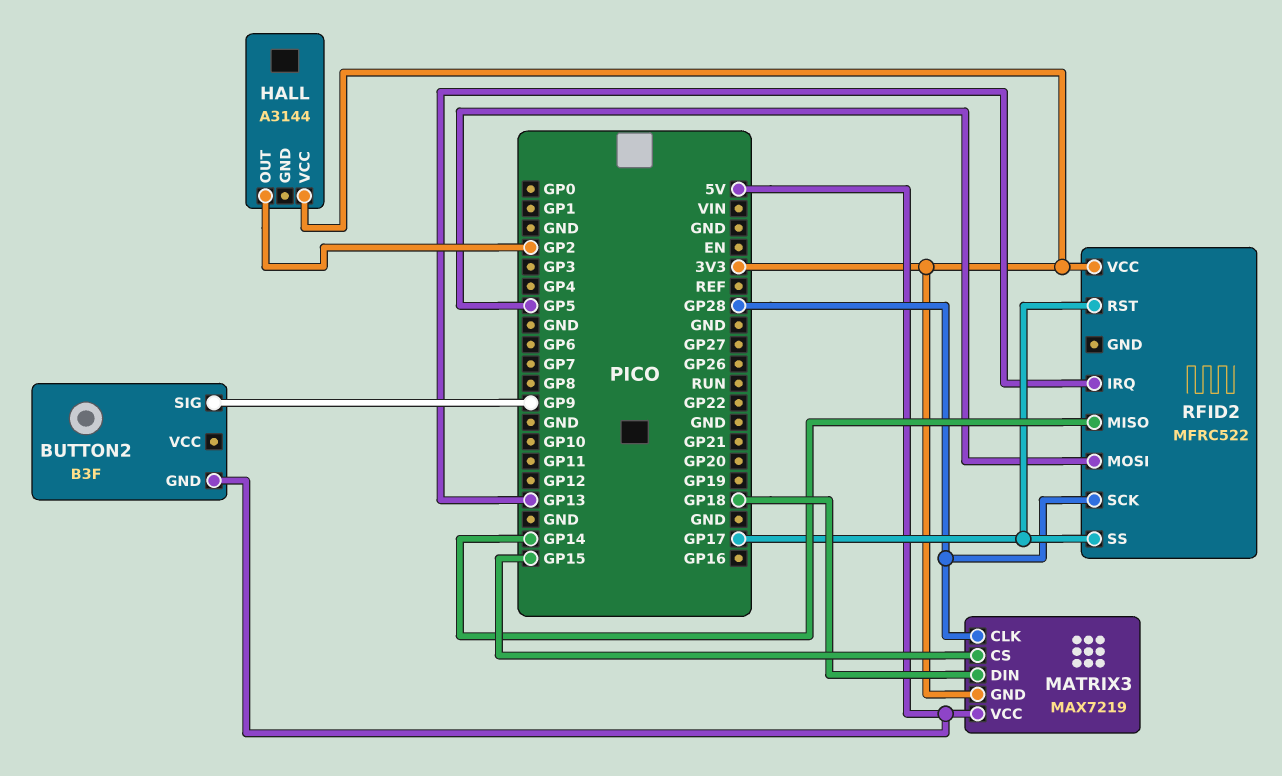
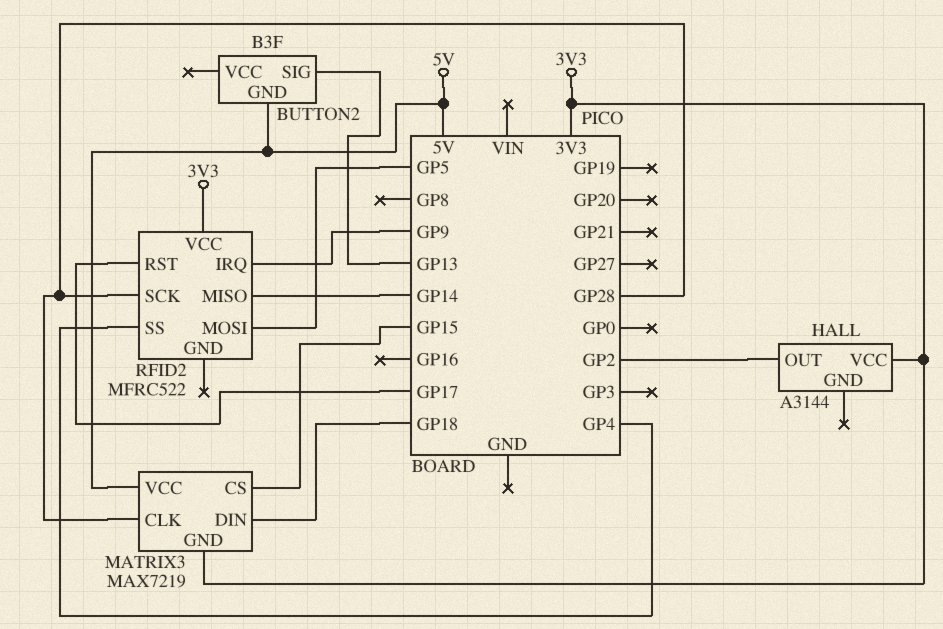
BUTTON2 pin SIG: GP9 -> GP13
RFID2 pin IRQ: GP13 -> GP9
RFID2 pin SS: GP17 -> GP4

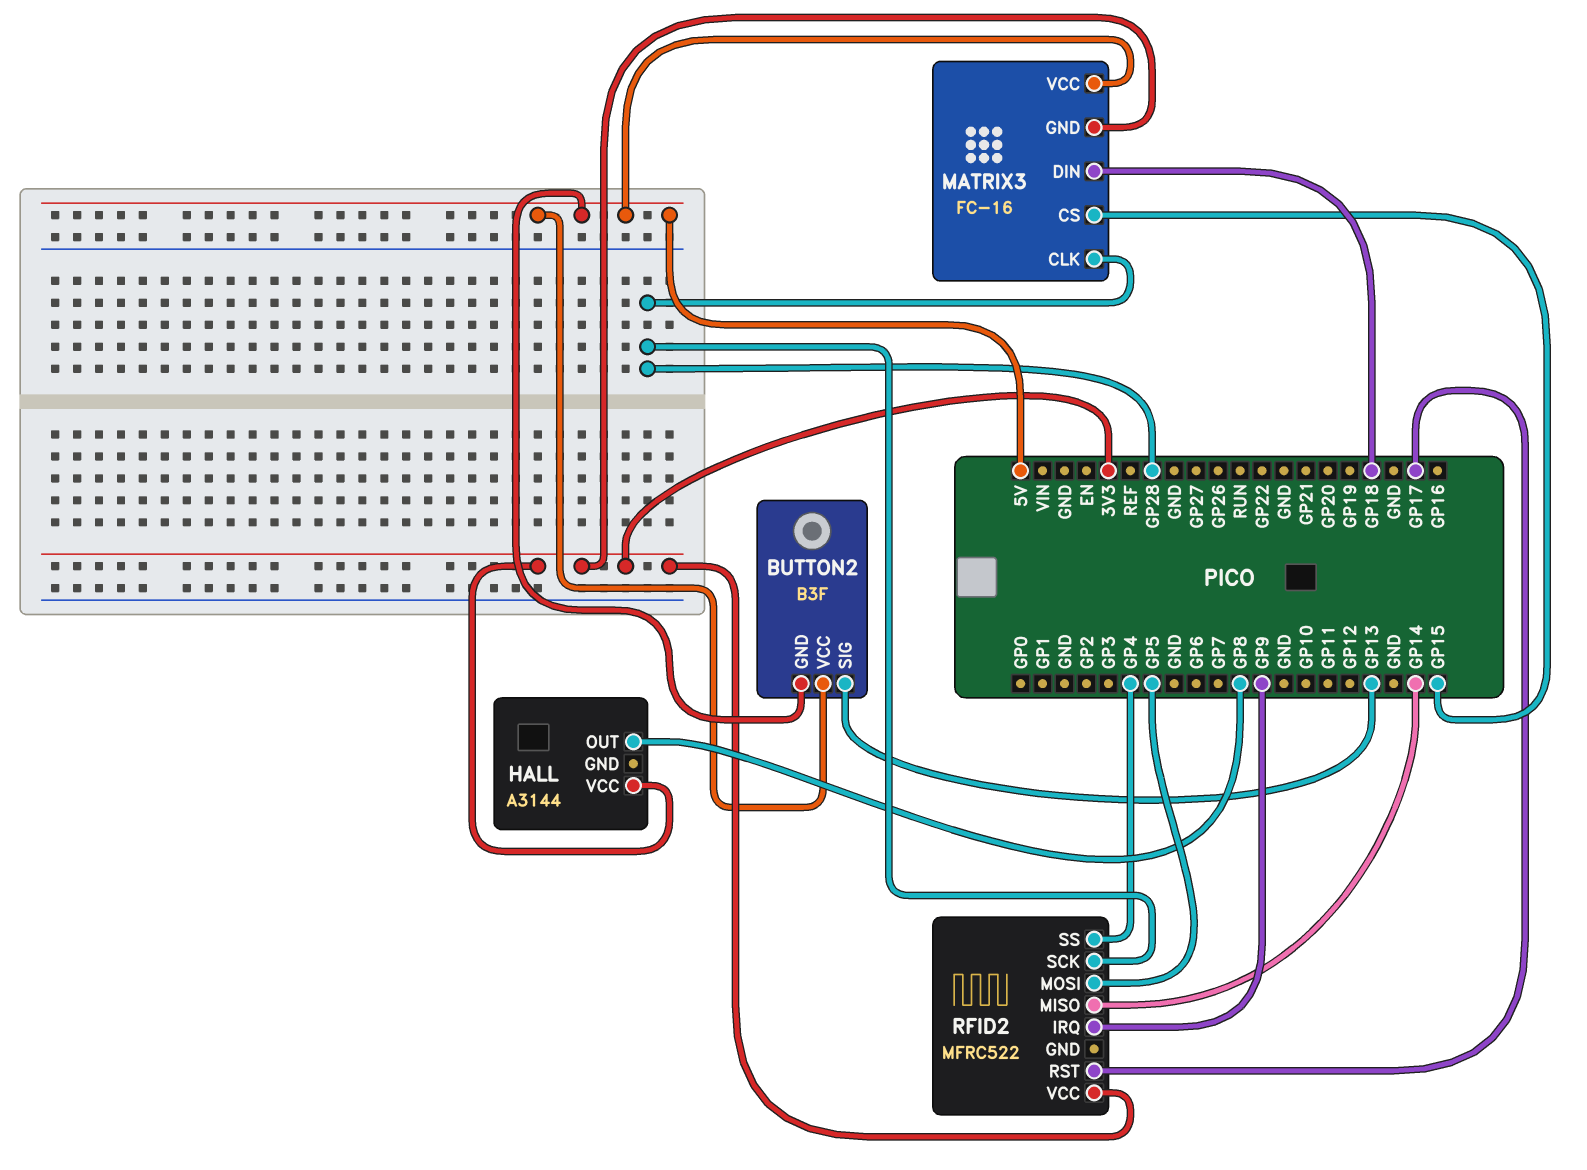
BUTTON2 pin VCC: none -> 5V
HALL pin OUT: GP2 -> GP8
MATRIX3: MAX7219 -> FC-16

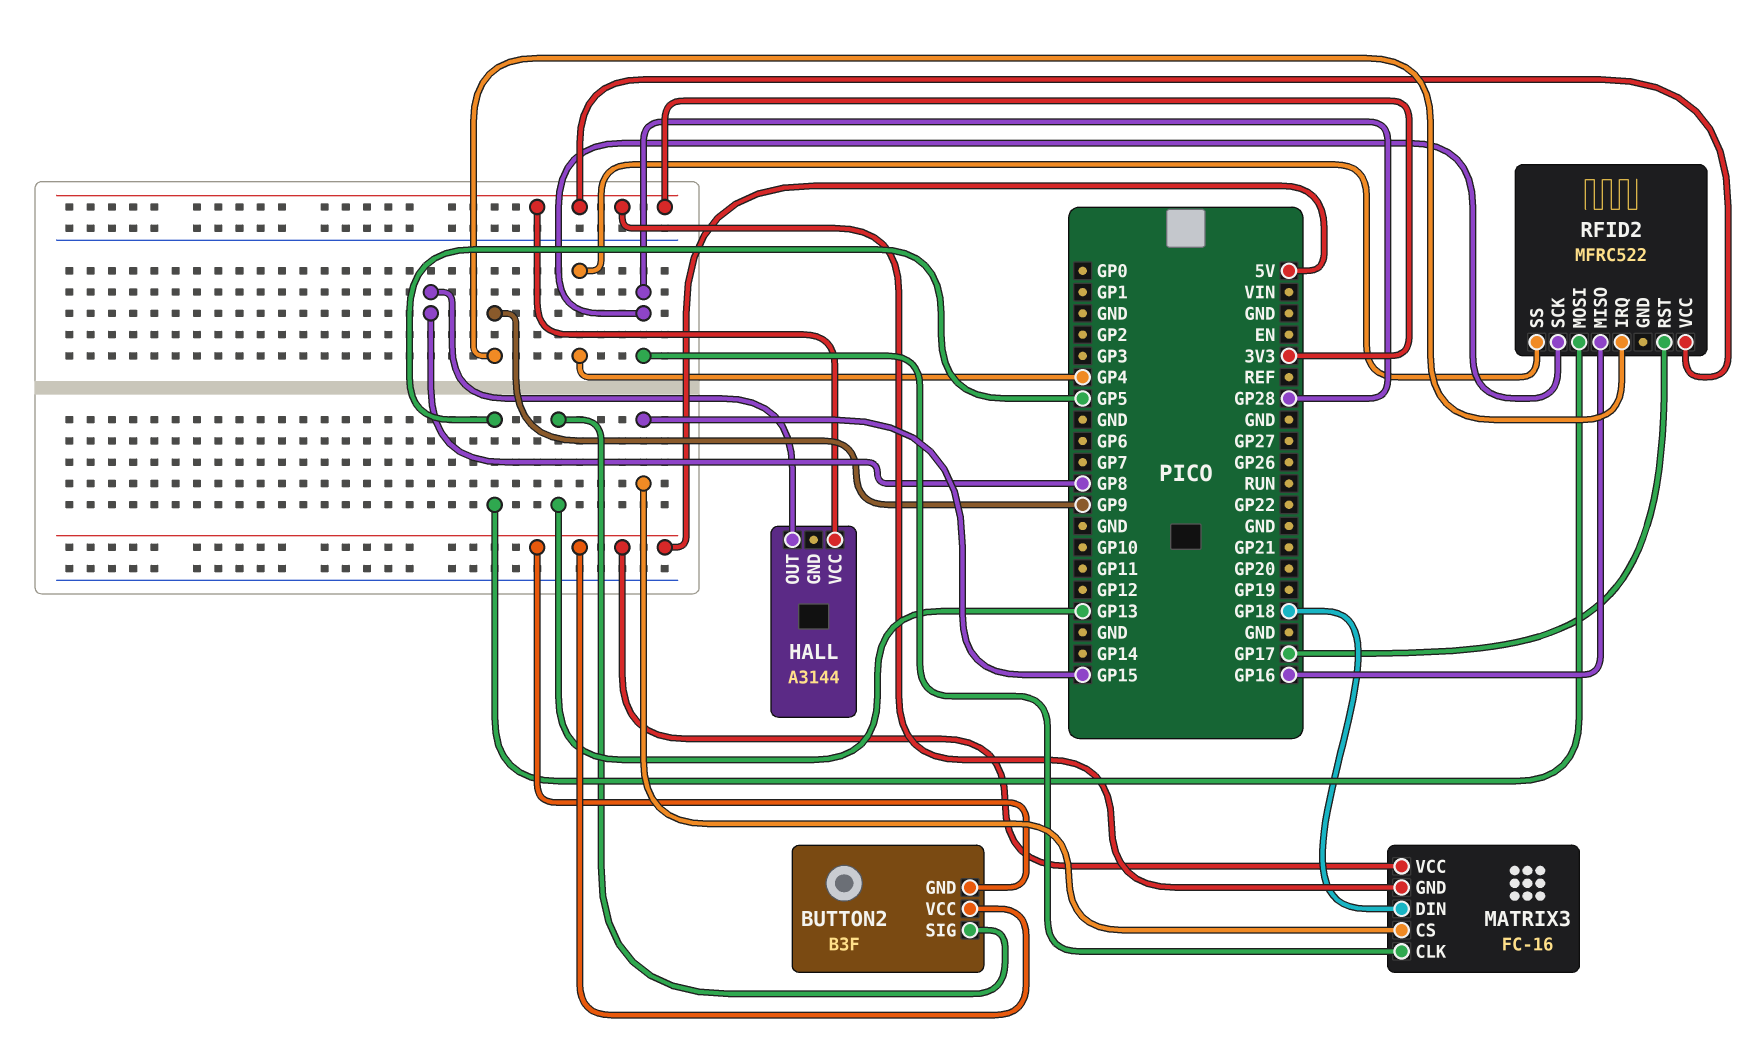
RFID2 pin MISO: GP14 -> GP16

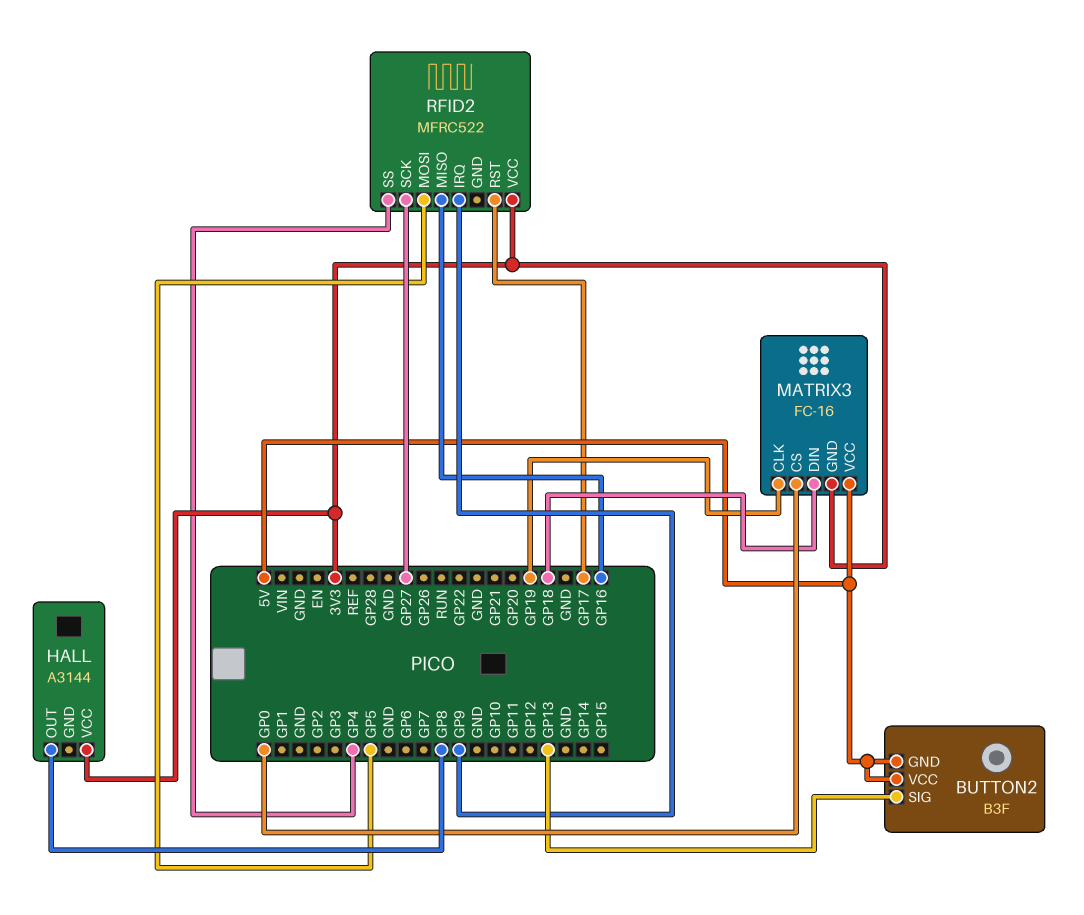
MATRIX3 pin CLK: GP28 -> GP19
MATRIX3 pin CS: GP15 -> GP0
RFID2 pin SCK: GP28 -> GP27

